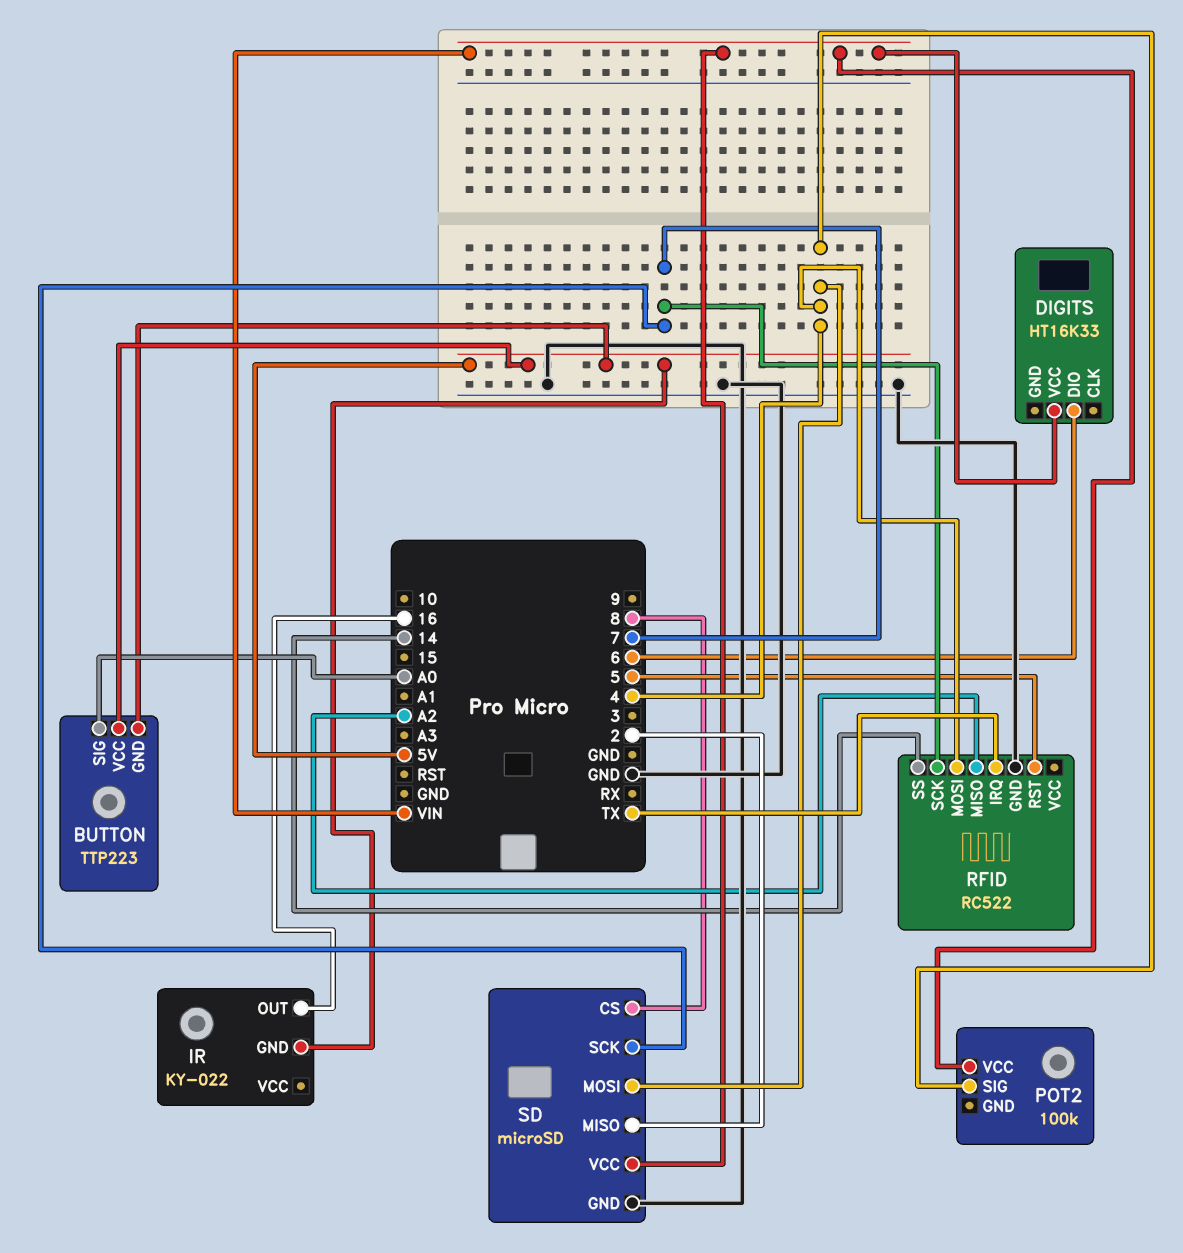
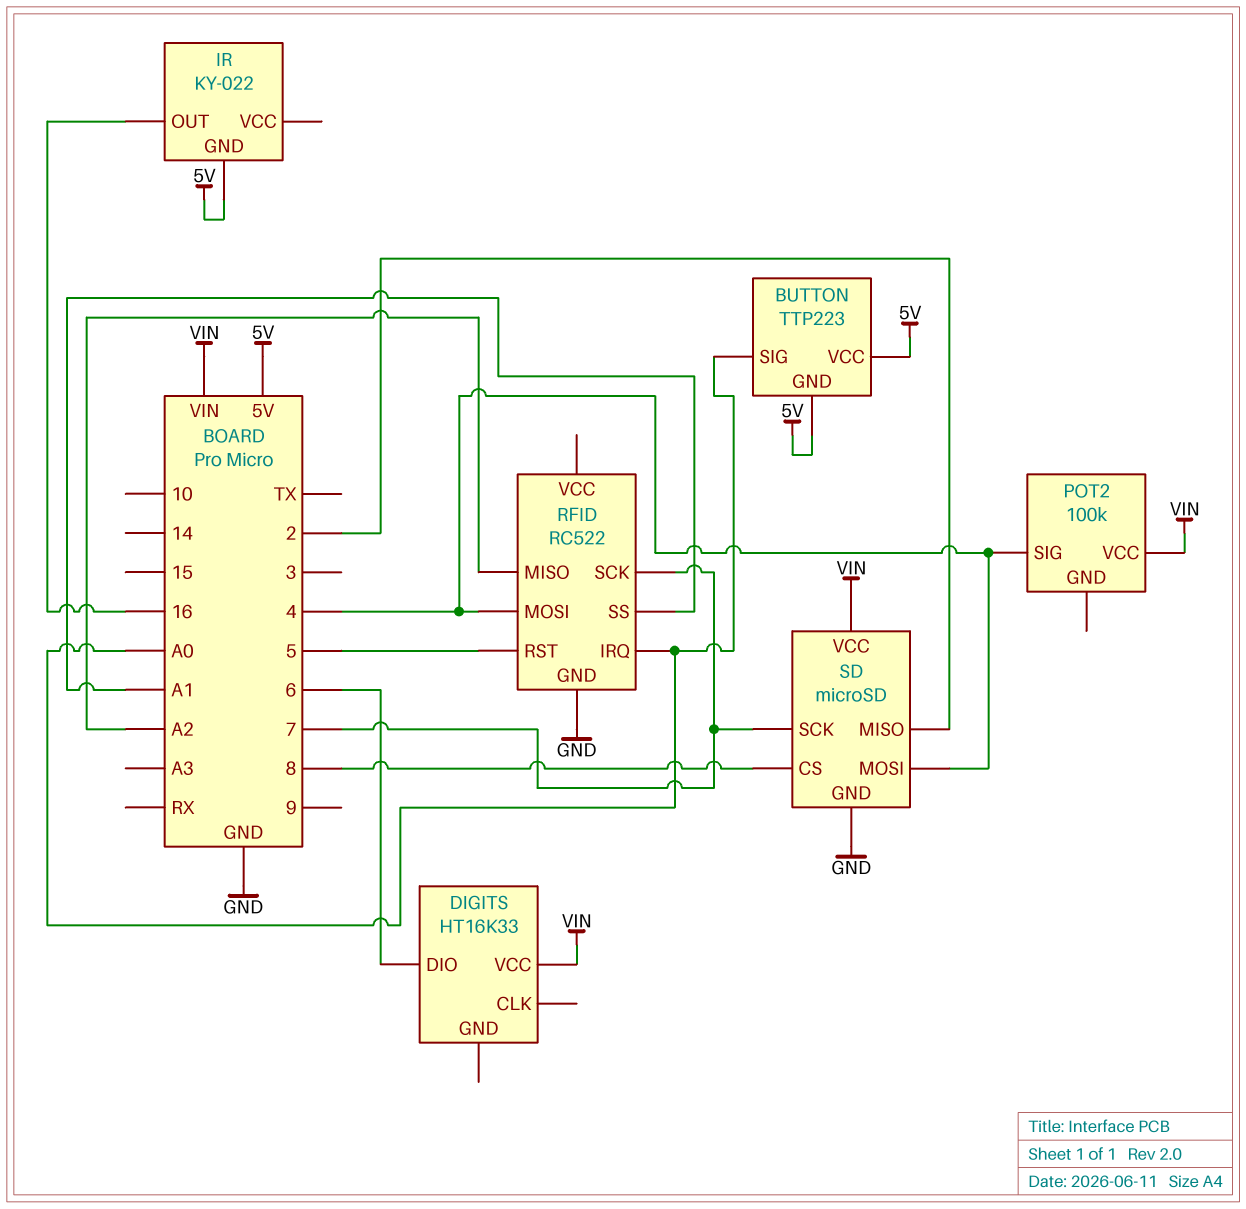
RFID pin IRQ: TX -> A0
RFID pin SS: 14 -> A1

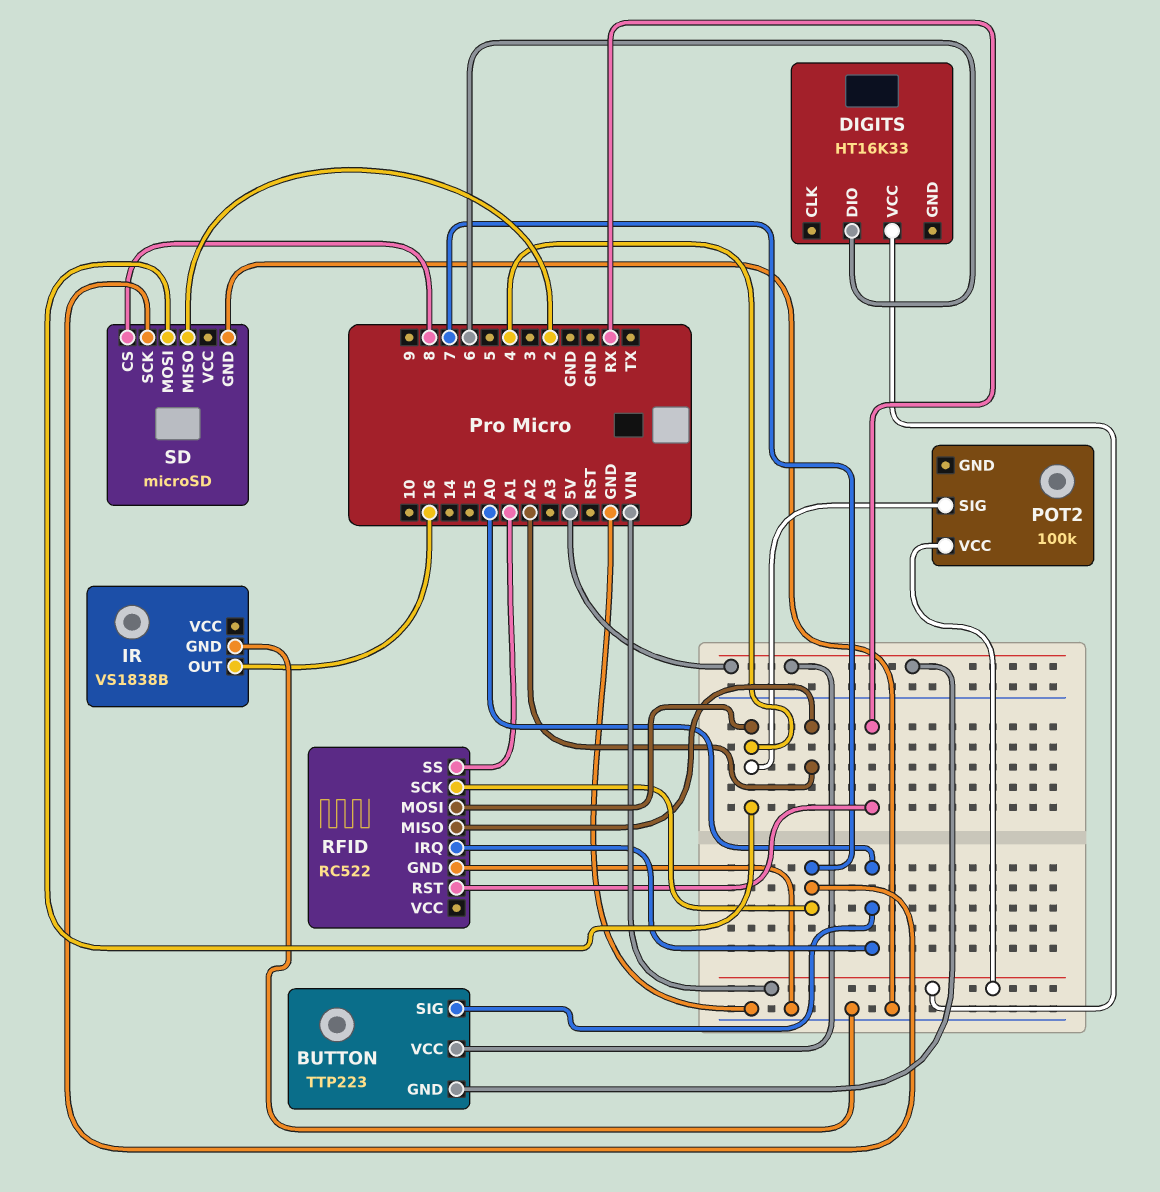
IR: KY-022 -> VS1838B
IR pin GND: 5V -> GND
RFID pin RST: 5 -> RX
SD pin VCC: VIN -> none

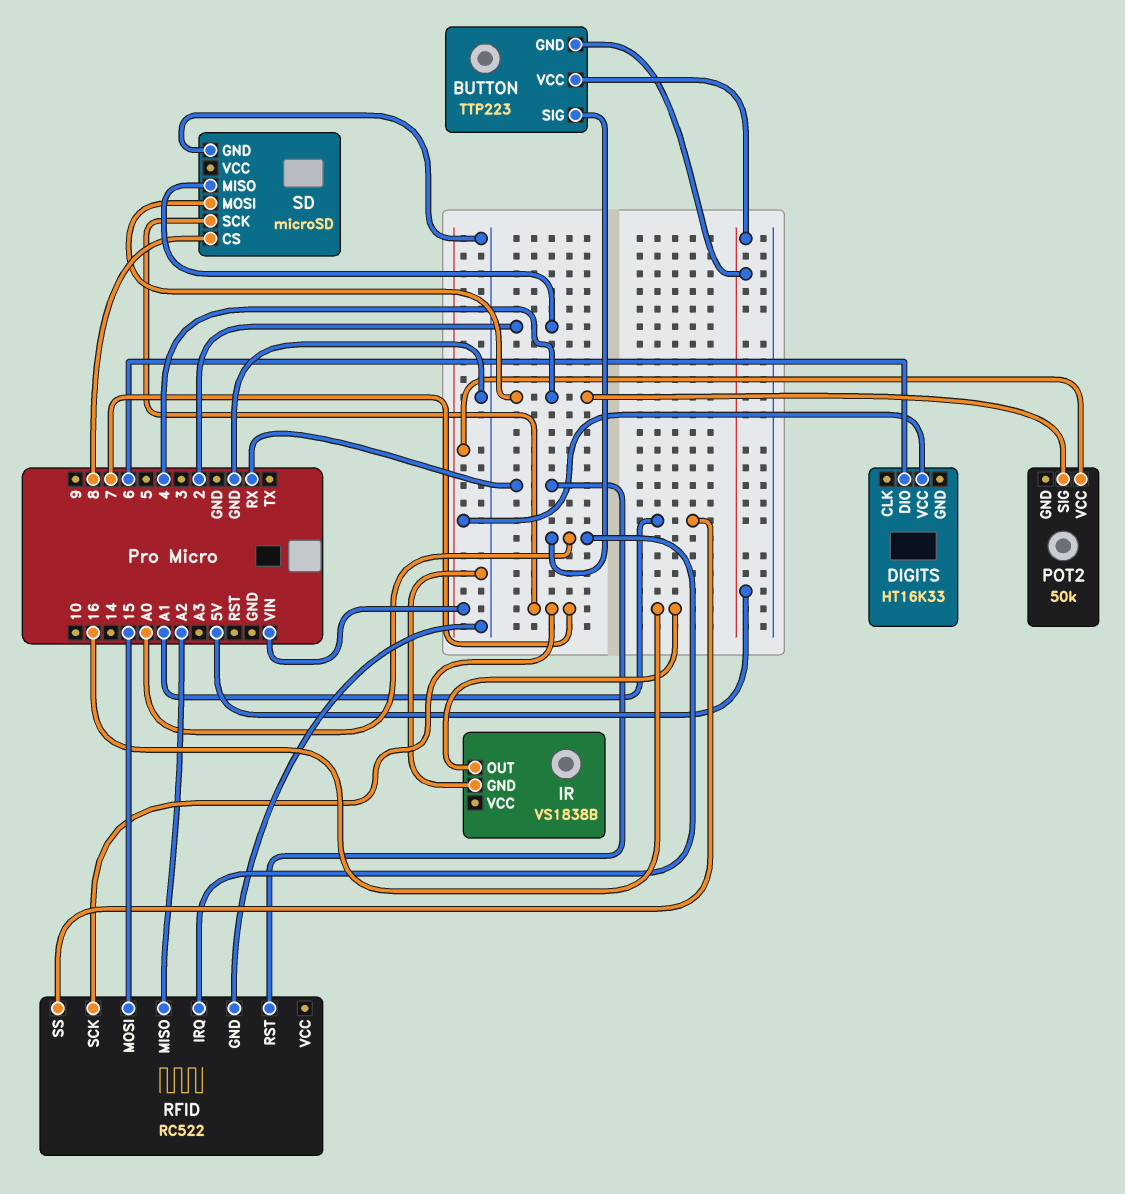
POT2: 100k -> 50k
RFID pin MOSI: 4 -> 15

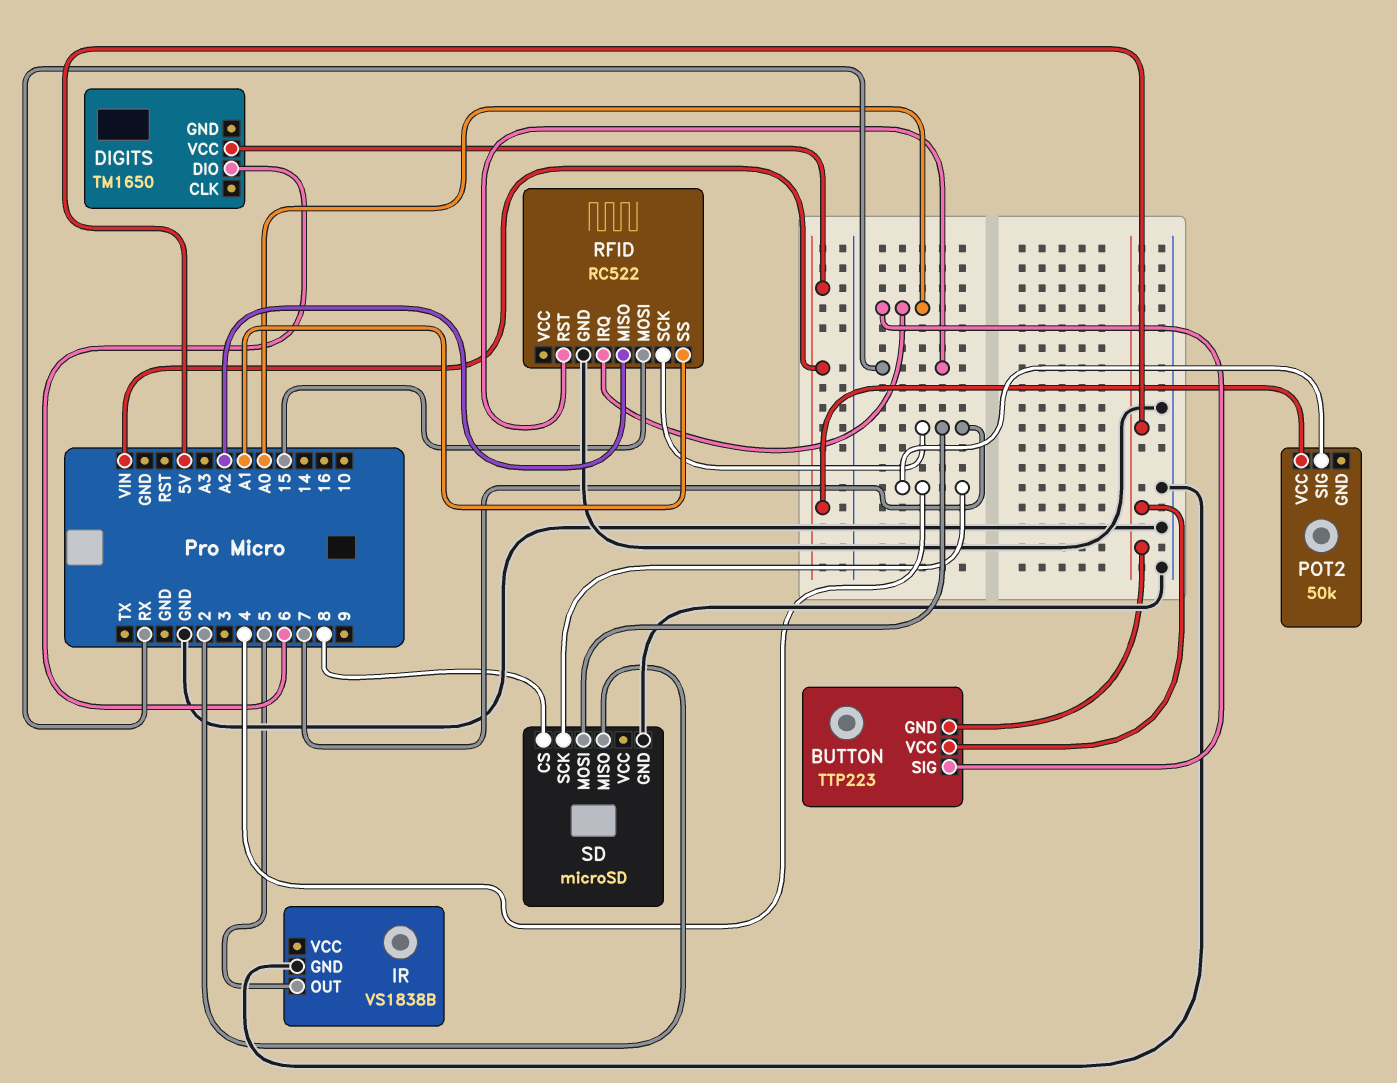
DIGITS: HT16K33 -> TM1650
IR pin OUT: 16 -> 5
SD pin MOSI: 4 -> 7
SD pin SCK: 7 -> 4

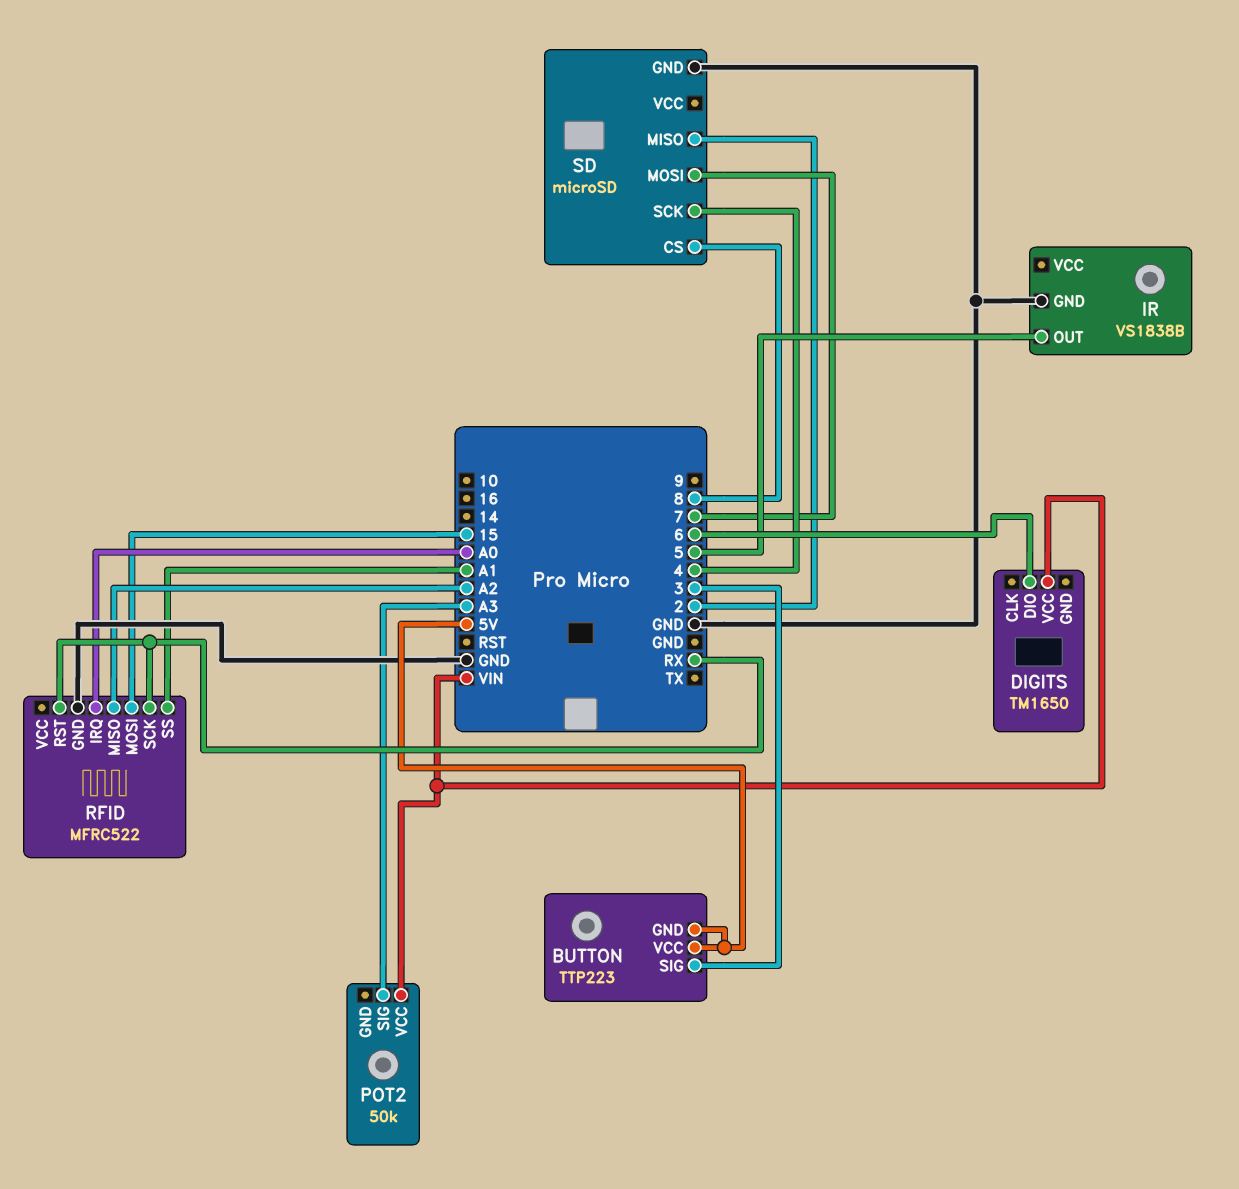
BUTTON pin SIG: A0 -> 3
POT2 pin SIG: 4 -> A3
RFID: RC522 -> MFRC522
RFID pin SCK: 7 -> RX

